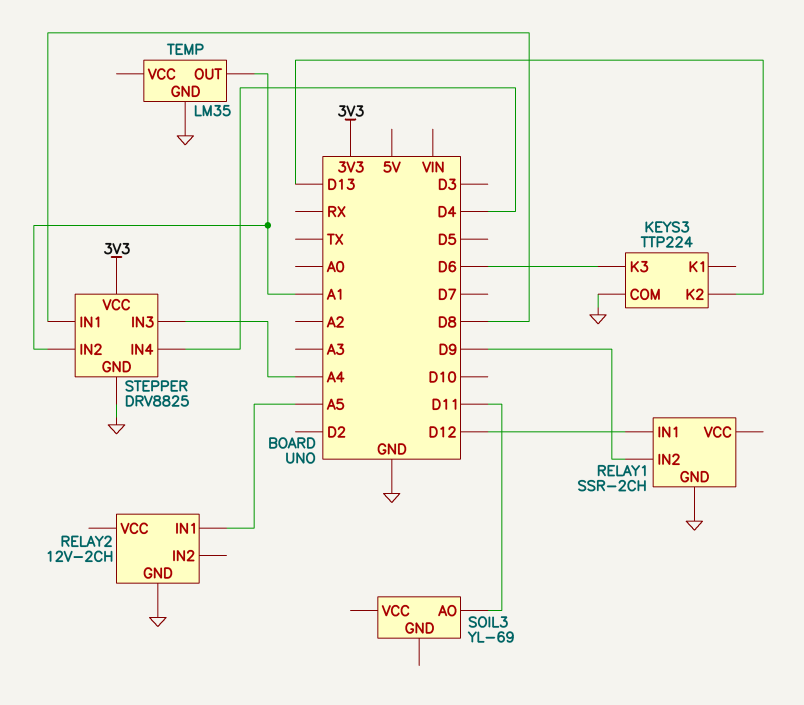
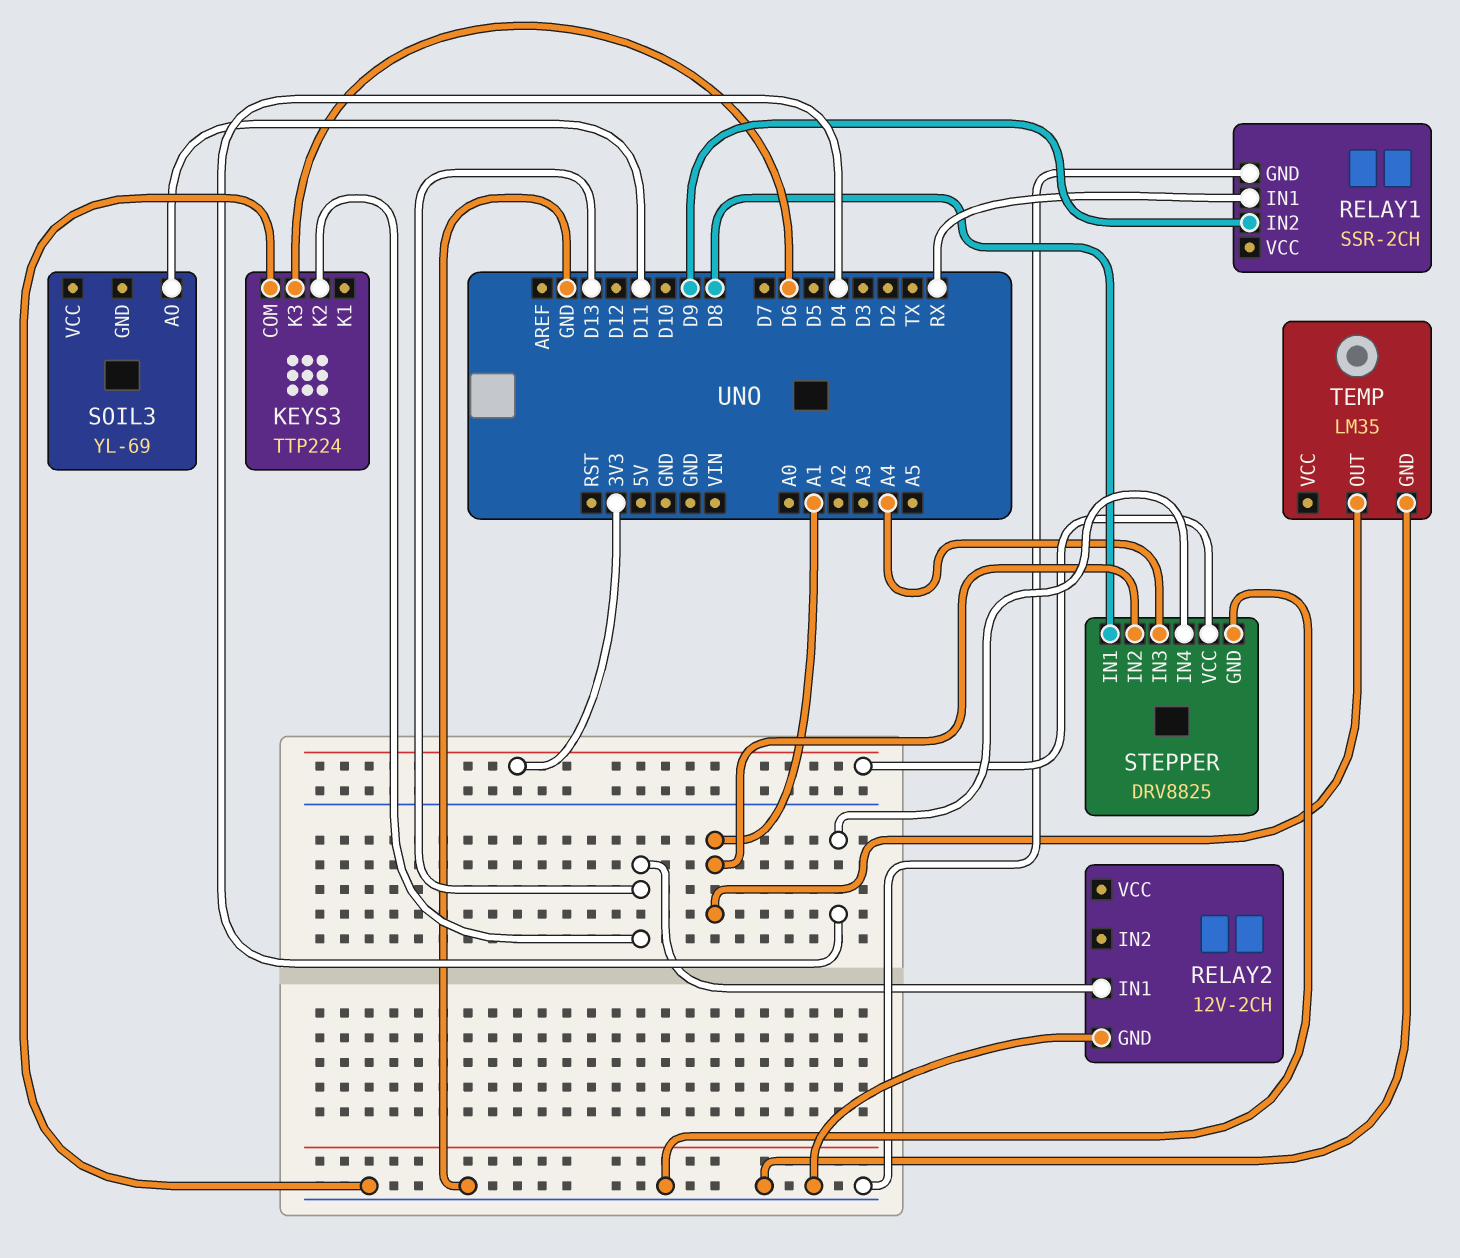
RELAY1 pin IN1: D12 -> RX
RELAY2 pin IN1: A5 -> D13

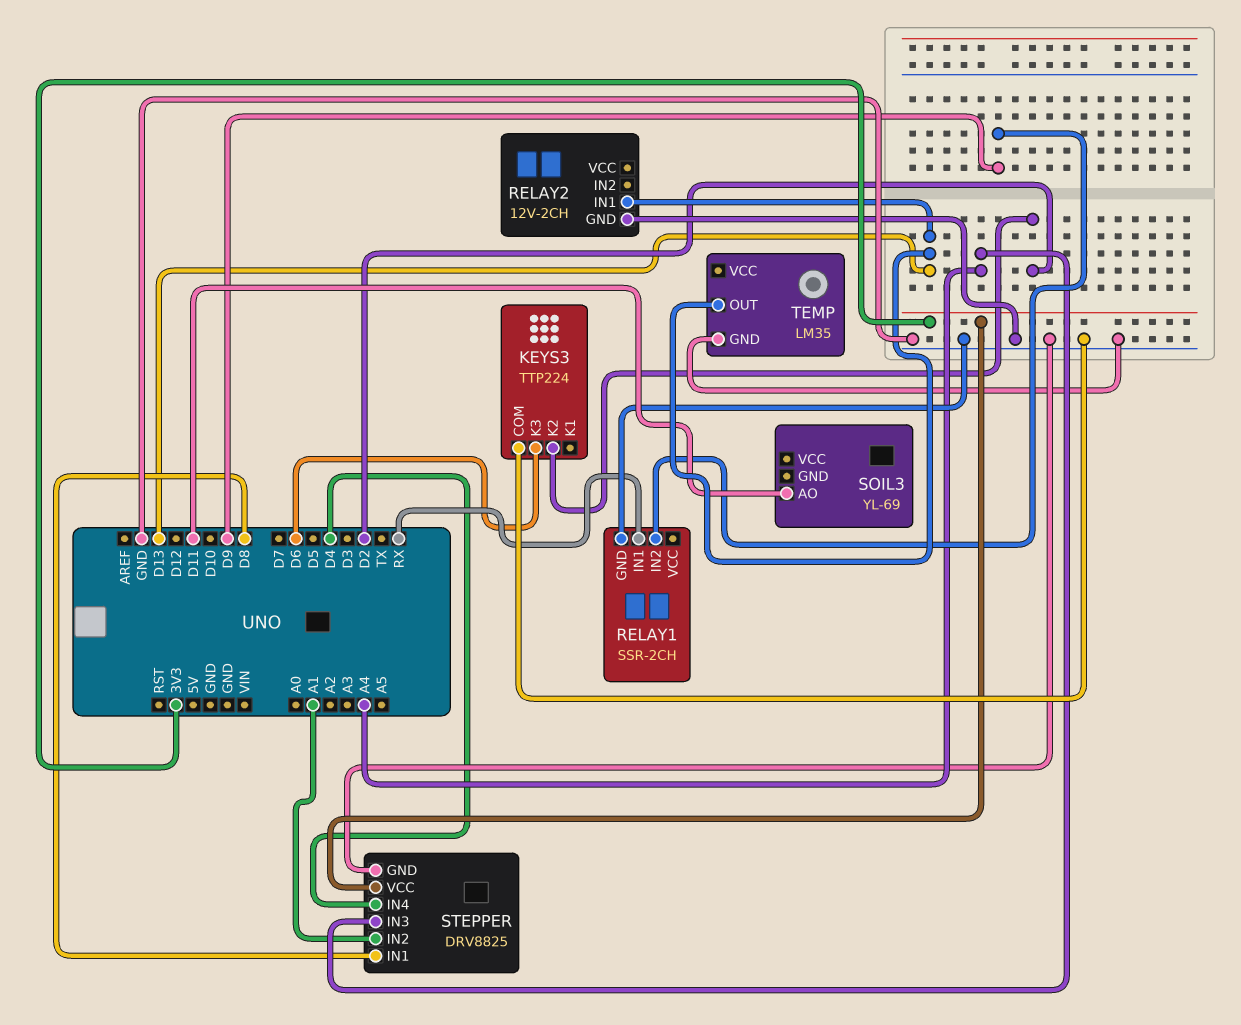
KEYS3 pin K2: D13 -> D2
TEMP pin OUT: A1 -> D13

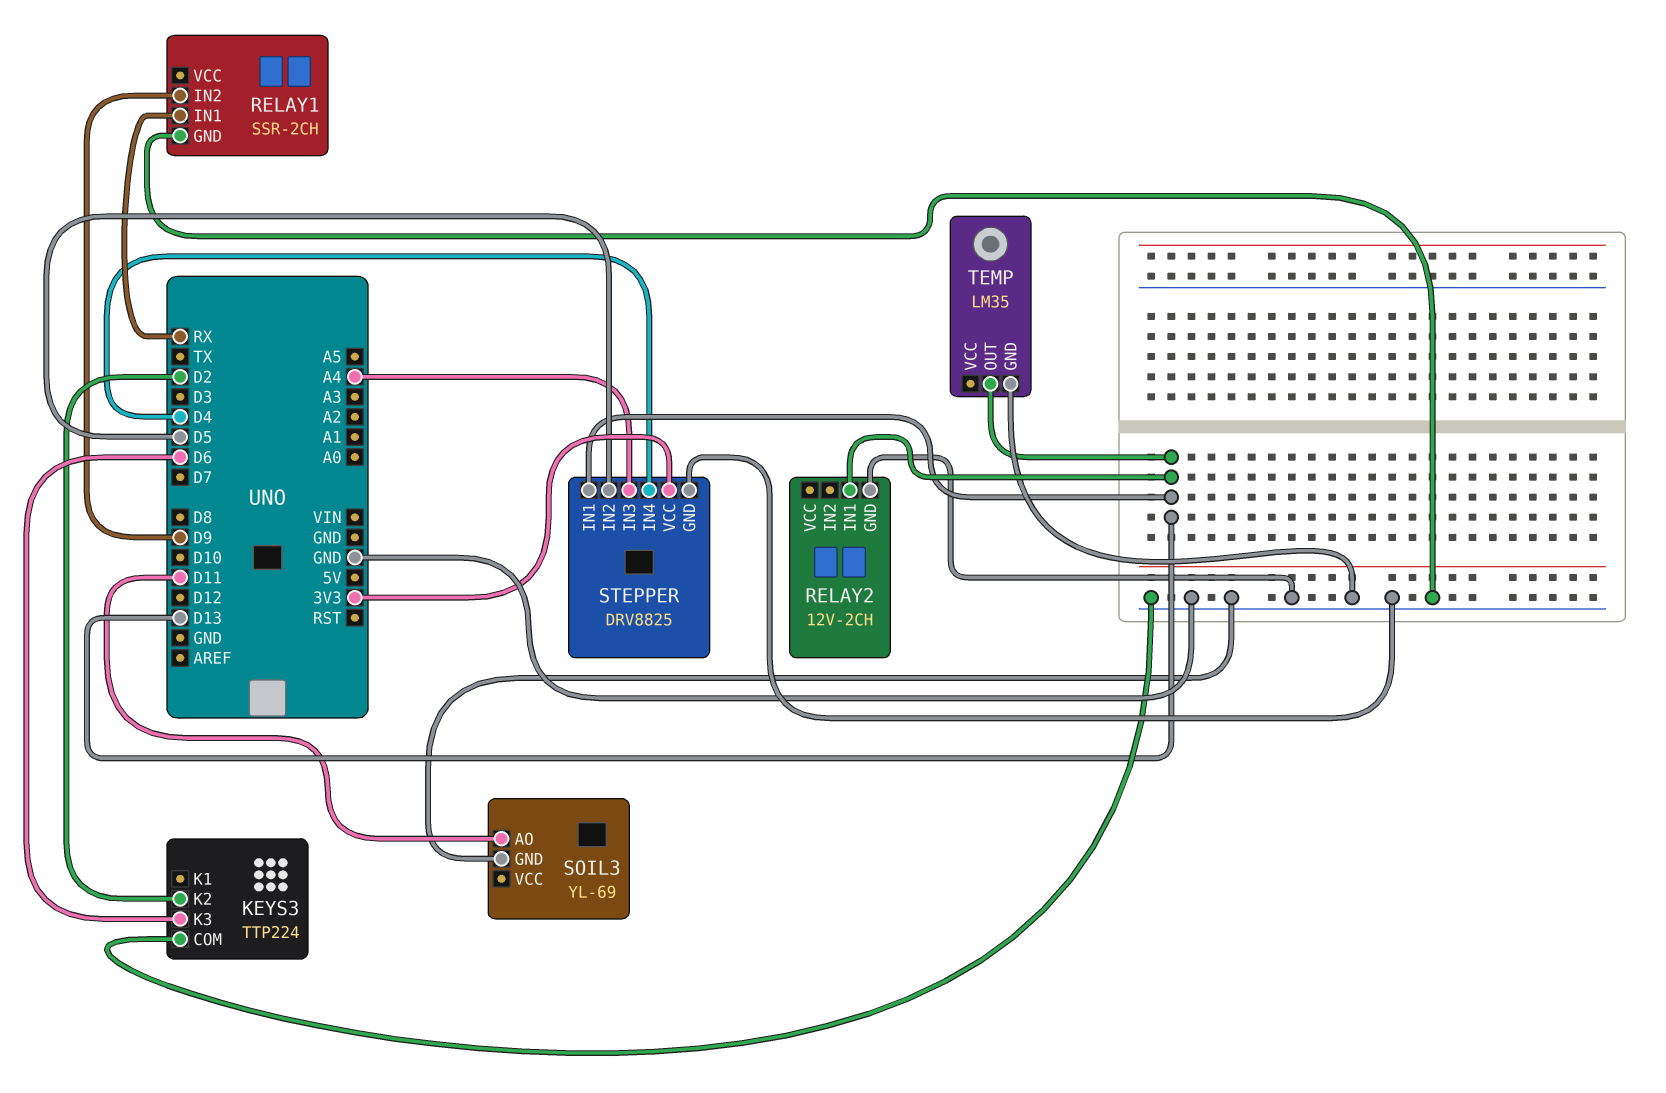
SOIL3 pin GND: none -> GND
STEPPER pin IN1: D8 -> D13
STEPPER pin IN2: A1 -> D5

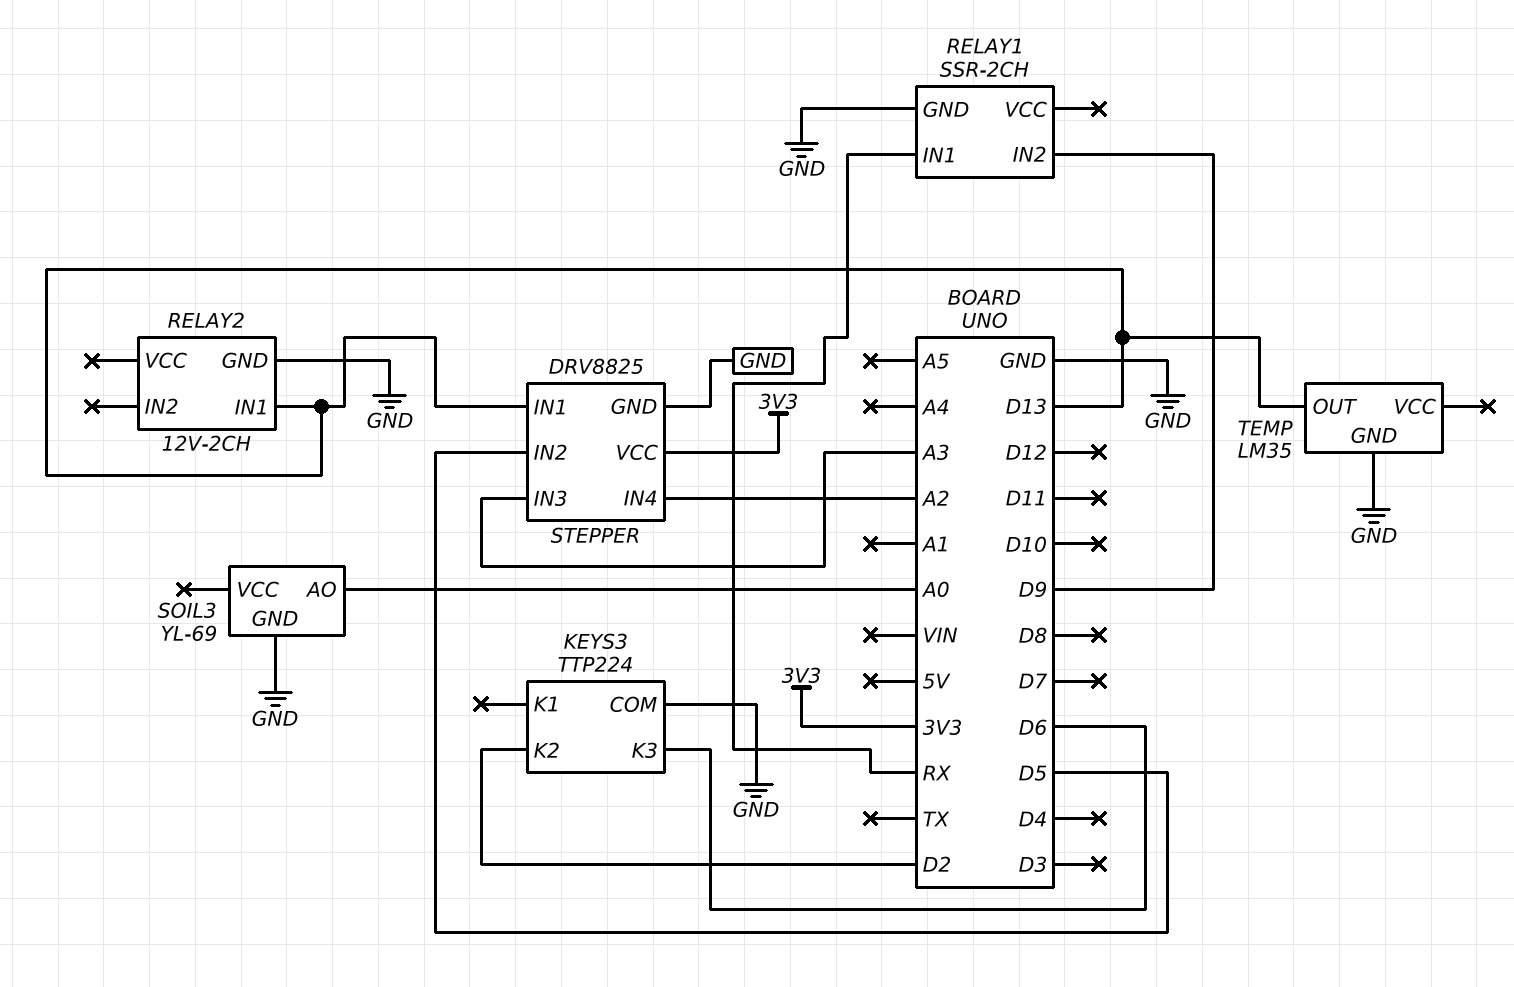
SOIL3 pin AO: D11 -> A0
STEPPER pin IN3: A4 -> A3
STEPPER pin IN4: D4 -> A2

